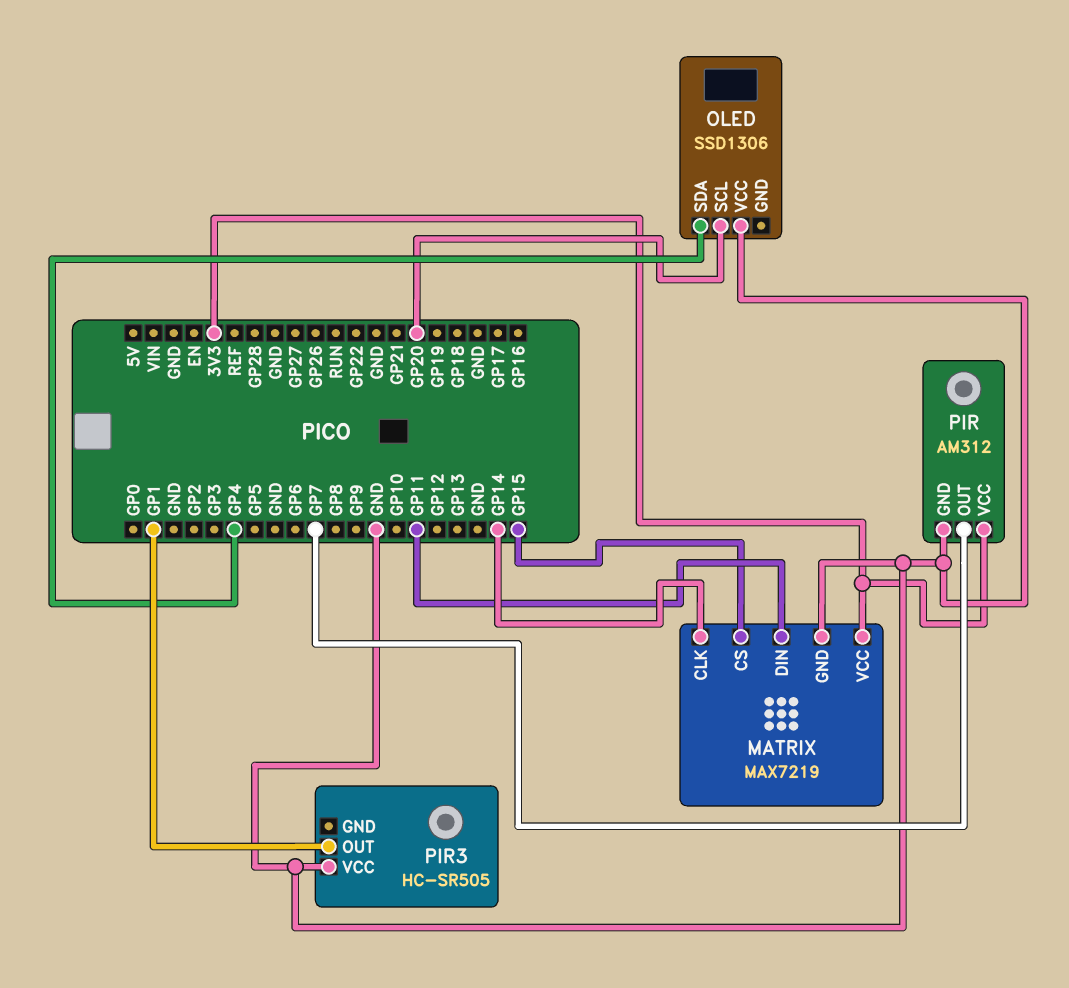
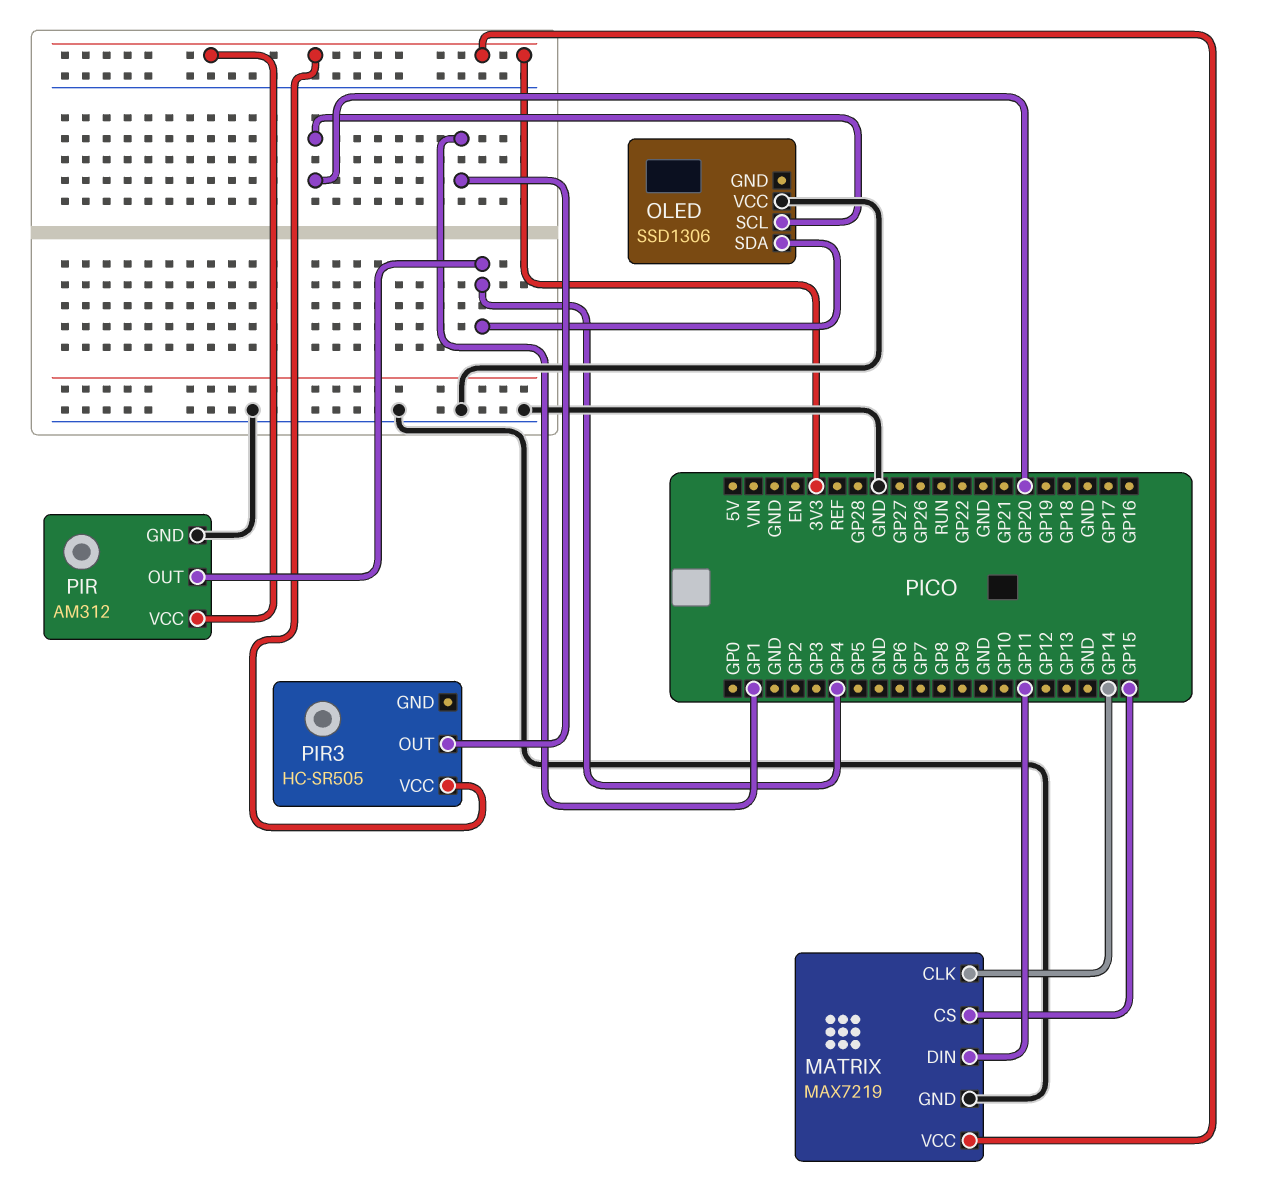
PIR pin OUT: GP7 -> GP4
PIR3 pin VCC: GND -> 3V3

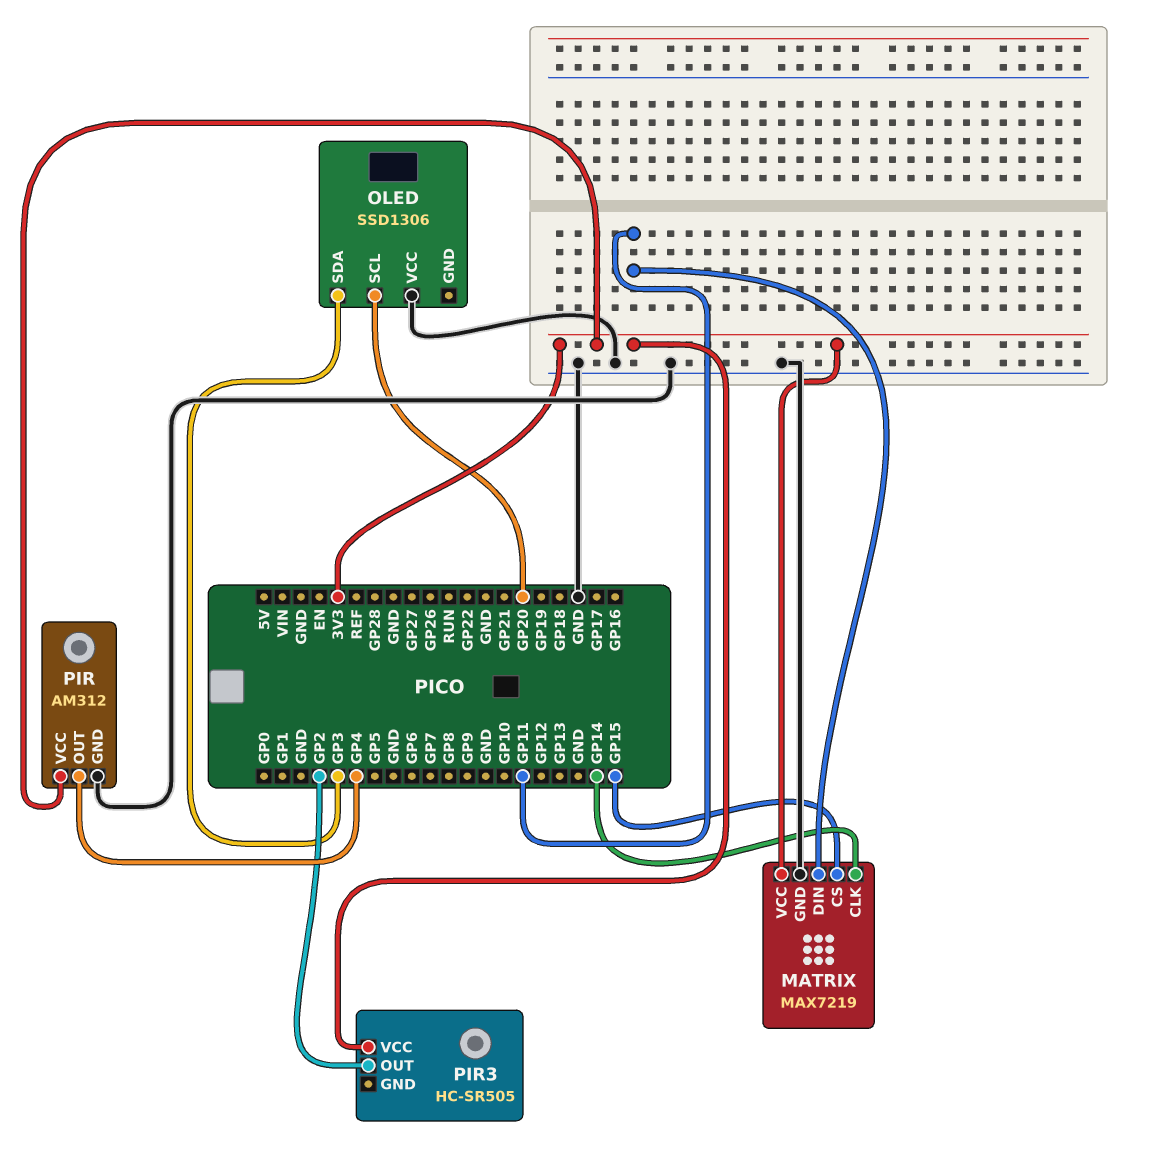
OLED pin SDA: GP4 -> GP3
PIR3 pin OUT: GP1 -> GP2

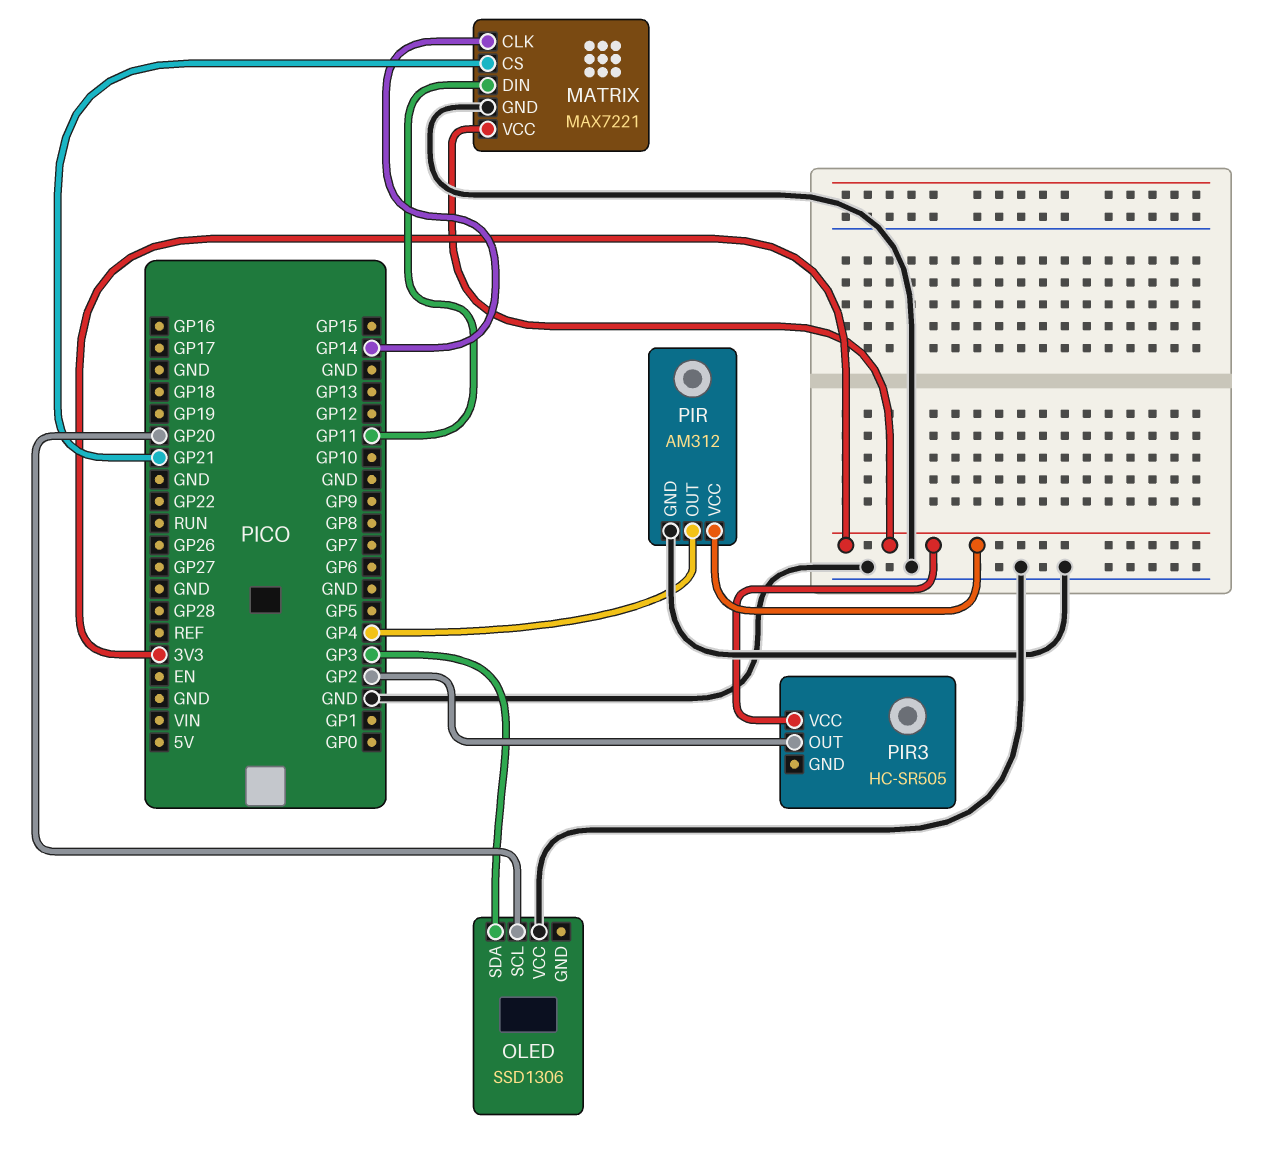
MATRIX: MAX7219 -> MAX7221
MATRIX pin CS: GP15 -> GP21

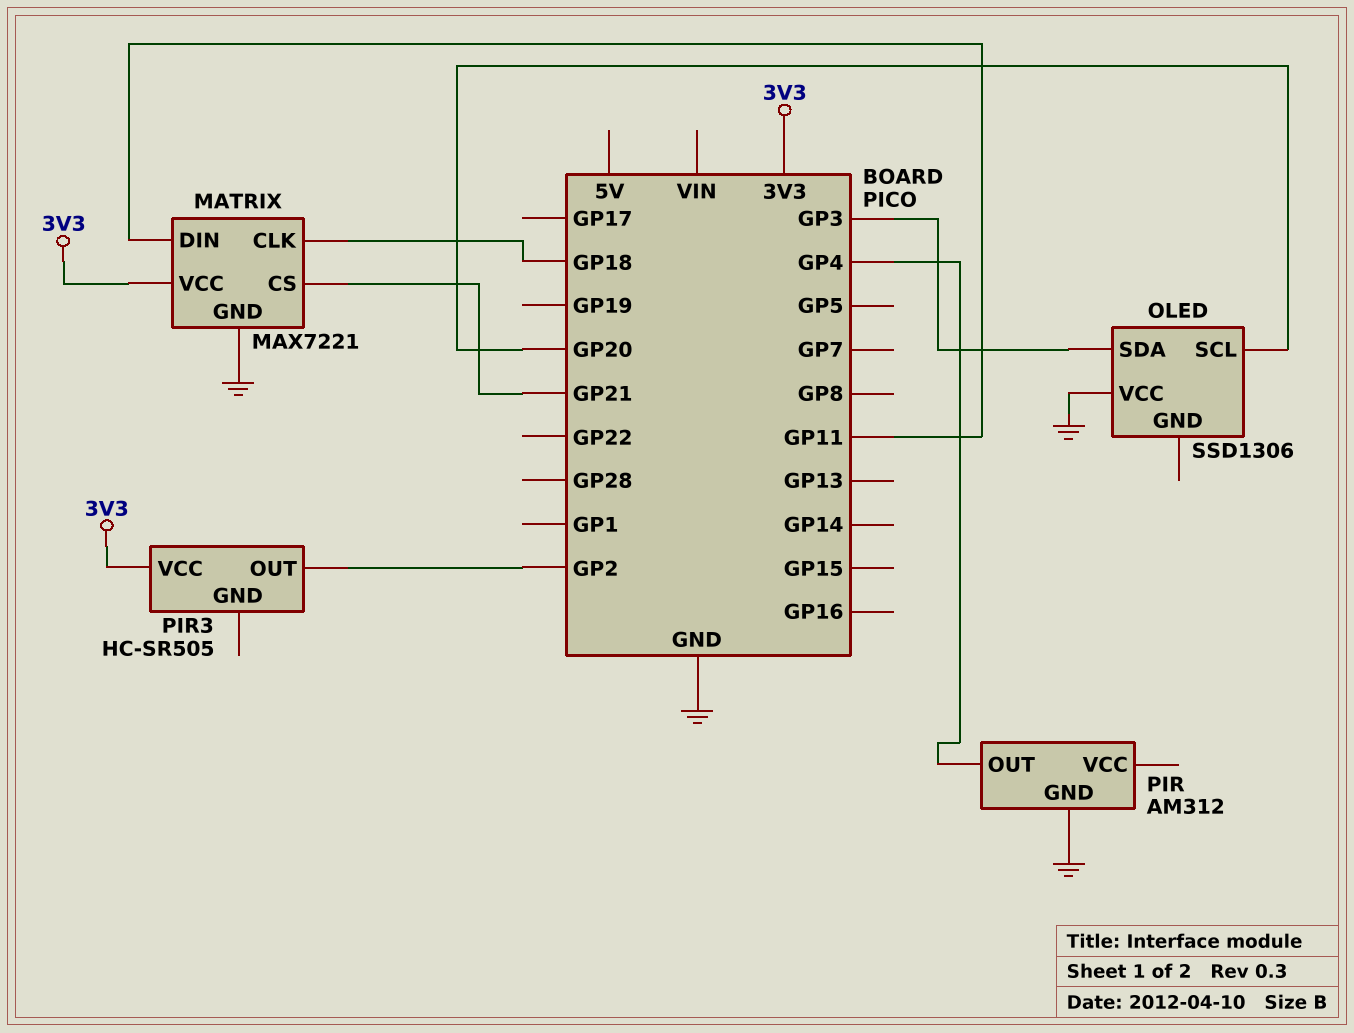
MATRIX pin CLK: GP14 -> GP18
PIR pin VCC: 3V3 -> none

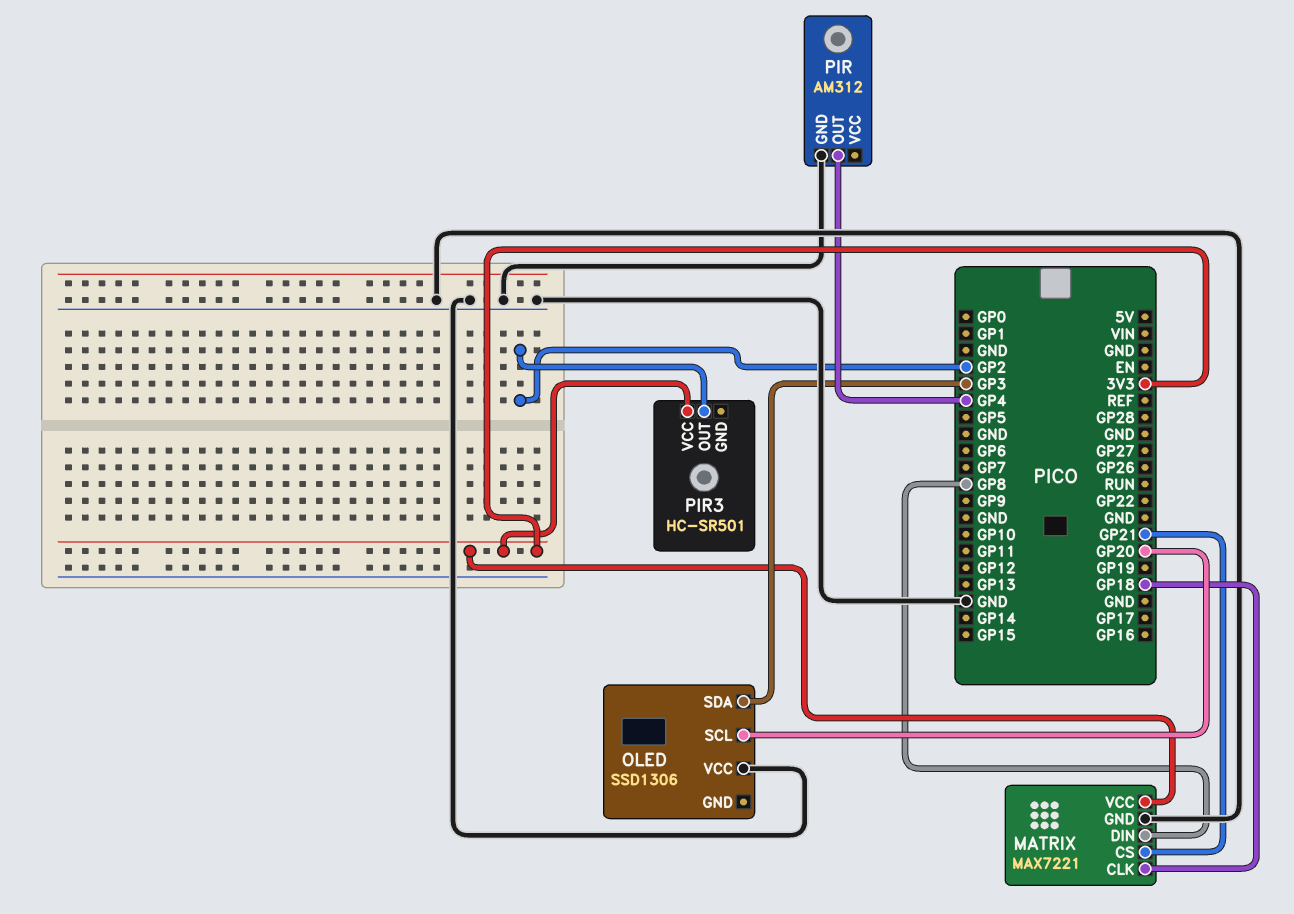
MATRIX pin DIN: GP11 -> GP8
PIR3: HC-SR505 -> HC-SR501

